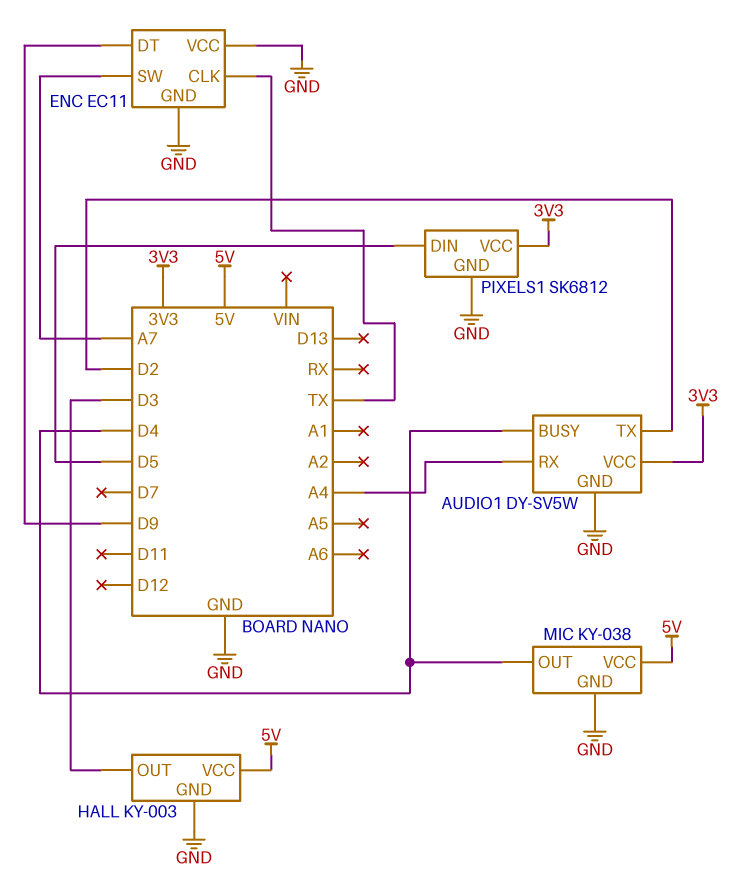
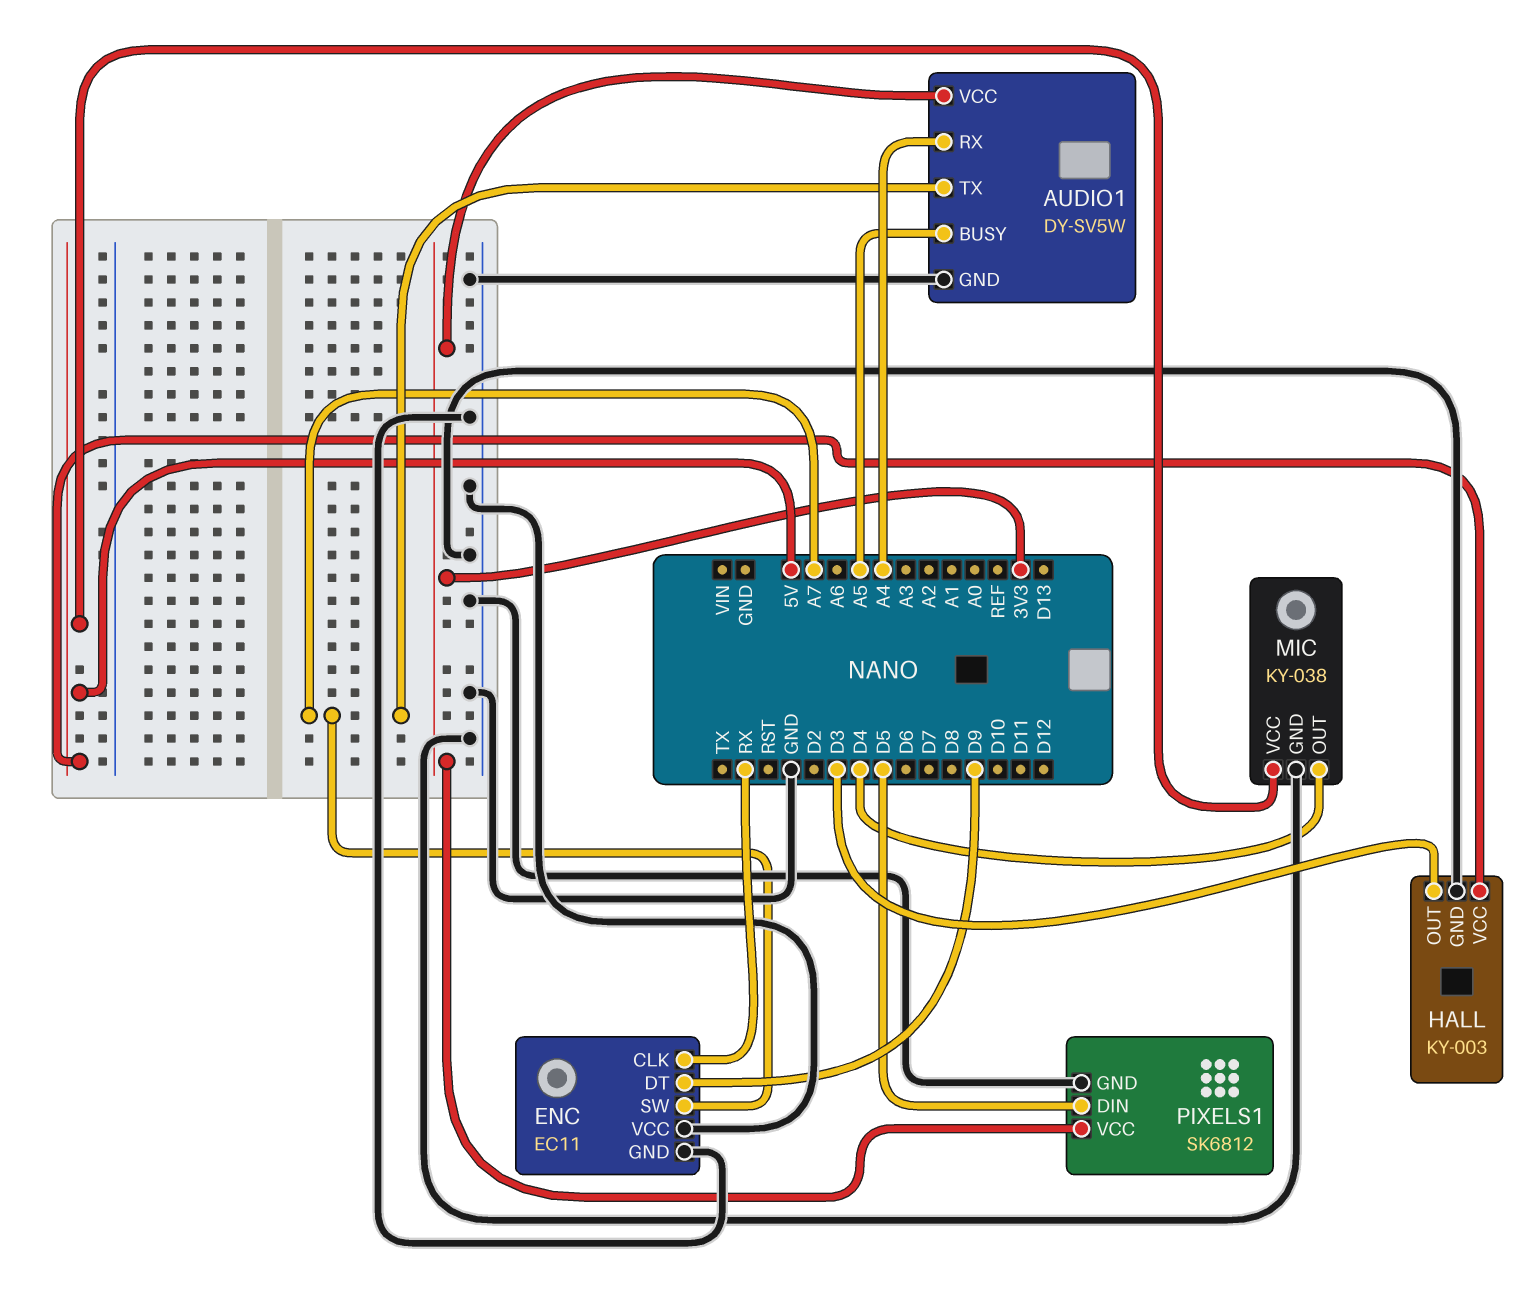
AUDIO1 pin BUSY: D4 -> A5
AUDIO1 pin TX: D2 -> A7
ENC pin CLK: TX -> RX

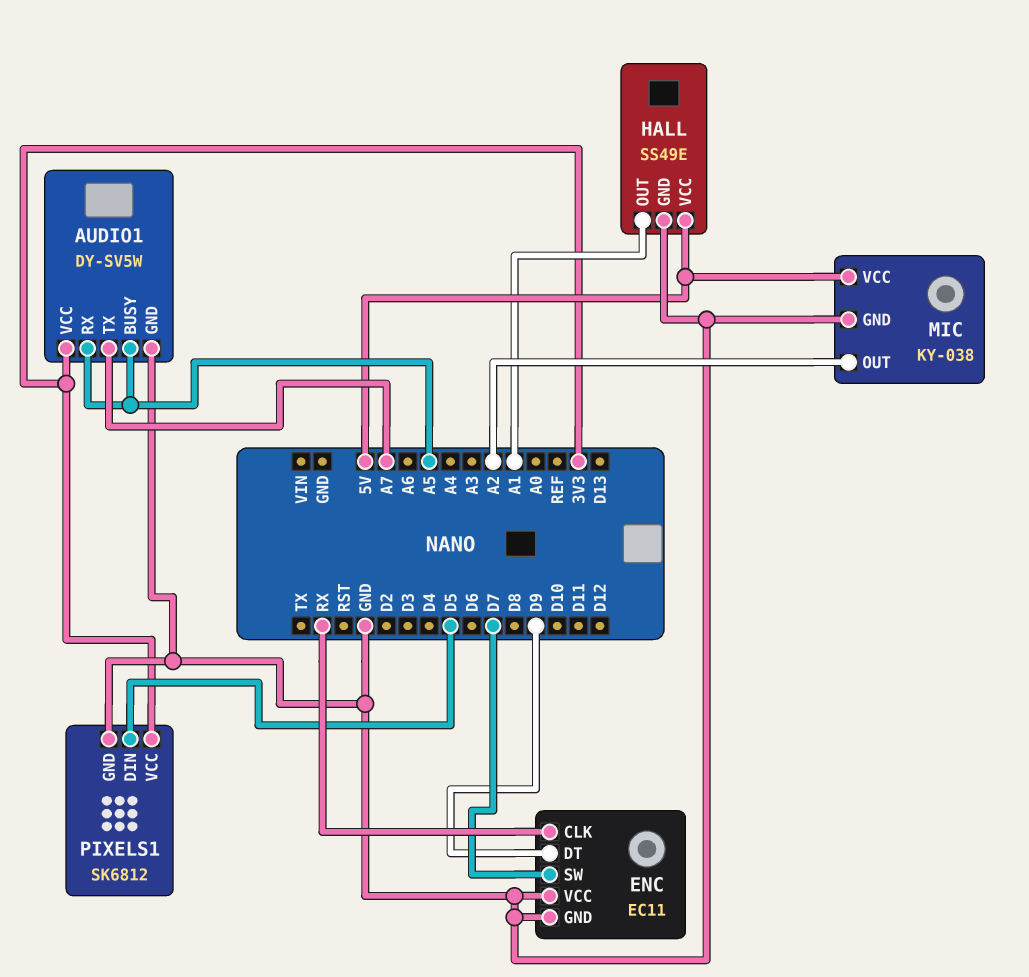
AUDIO1 pin RX: A4 -> A5
ENC pin SW: A7 -> D7
HALL: KY-003 -> SS49E
HALL pin OUT: D3 -> A1
MIC pin OUT: D4 -> A2

